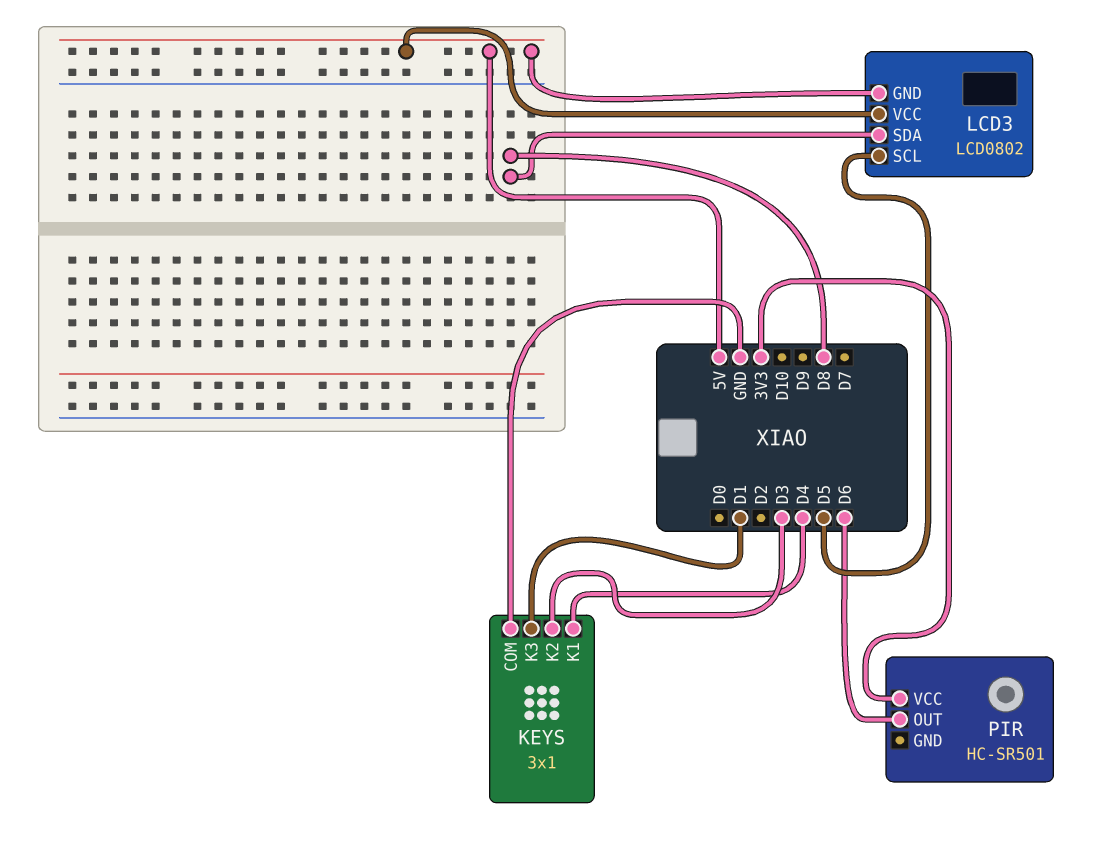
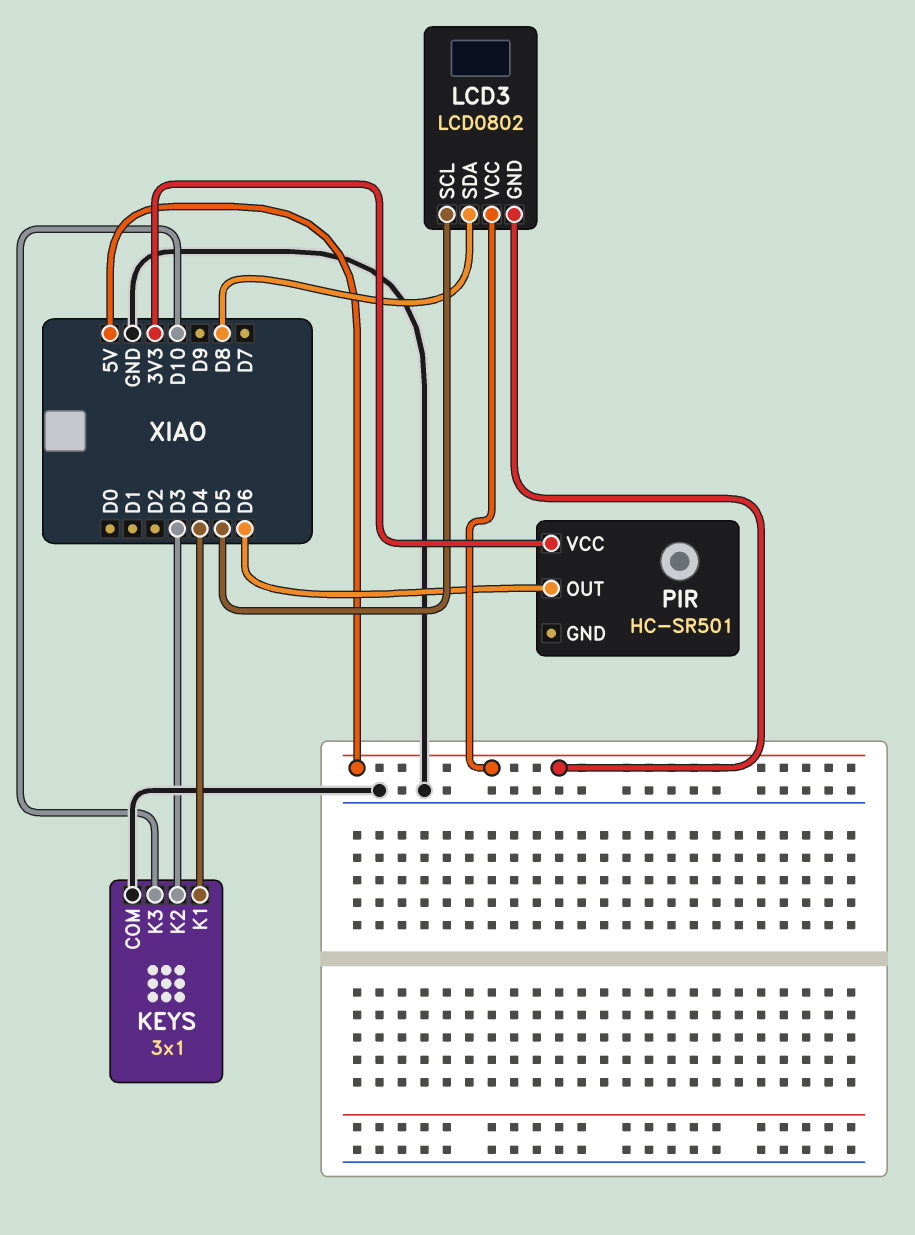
KEYS pin K3: D1 -> D10

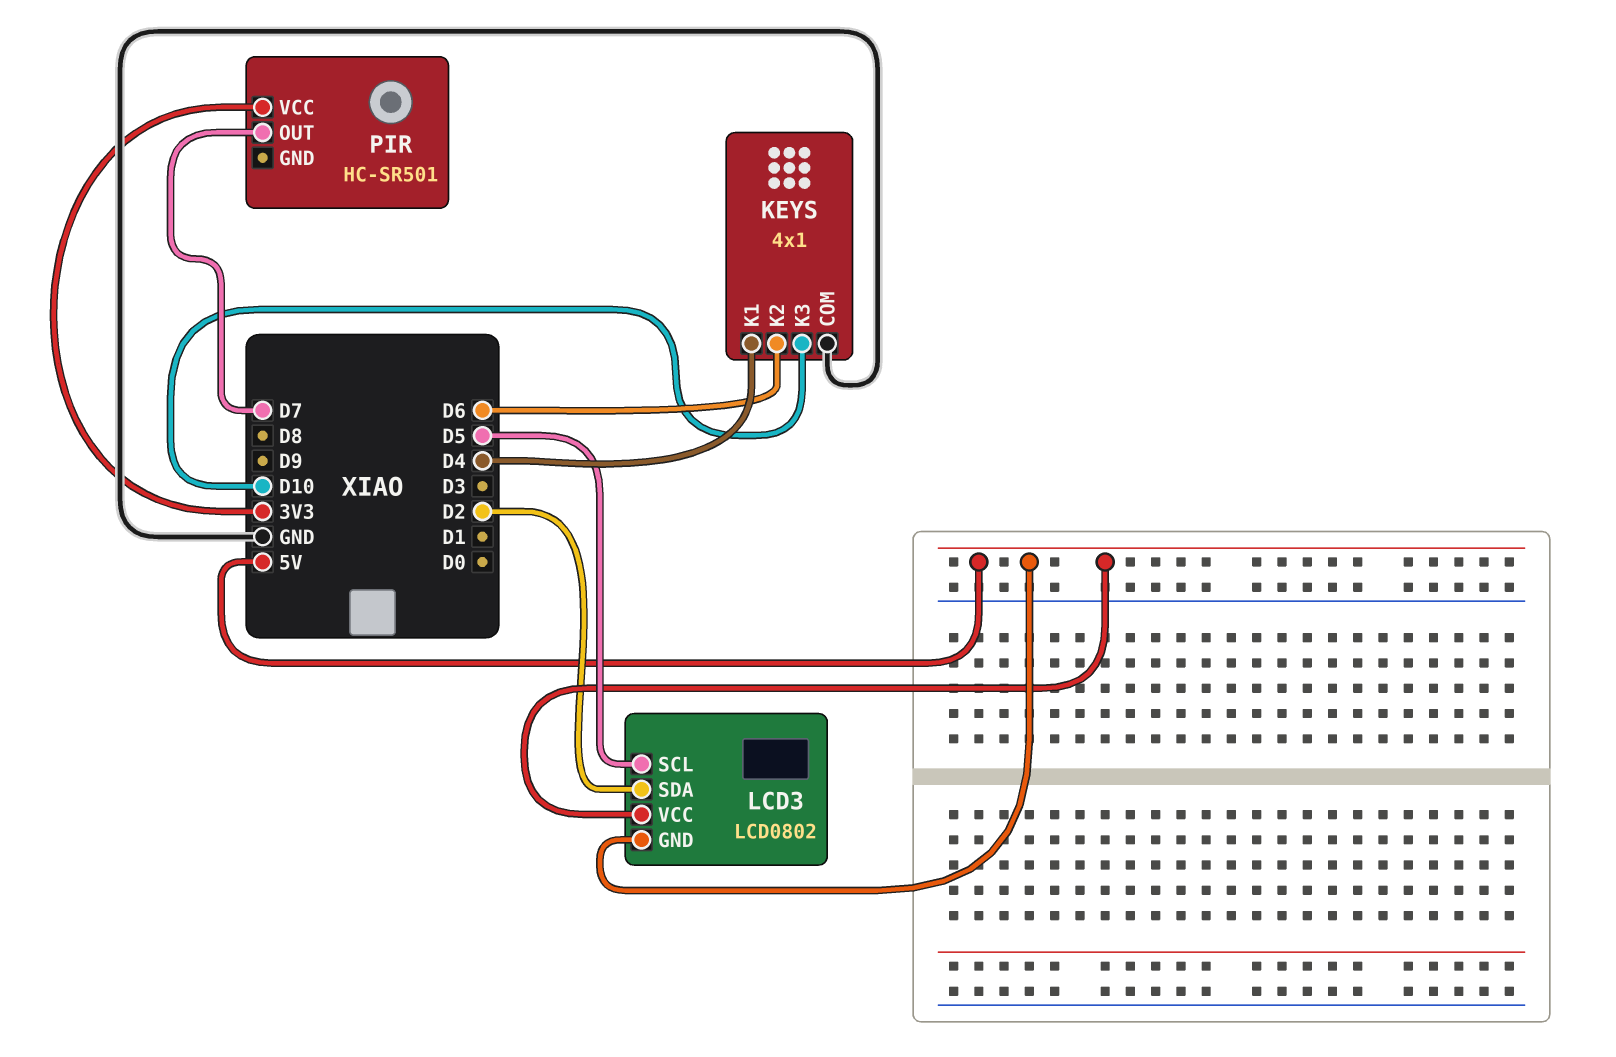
KEYS: 3x1 -> 4x1
KEYS pin K2: D3 -> D6
LCD3 pin SDA: D8 -> D2
PIR pin OUT: D6 -> D7

